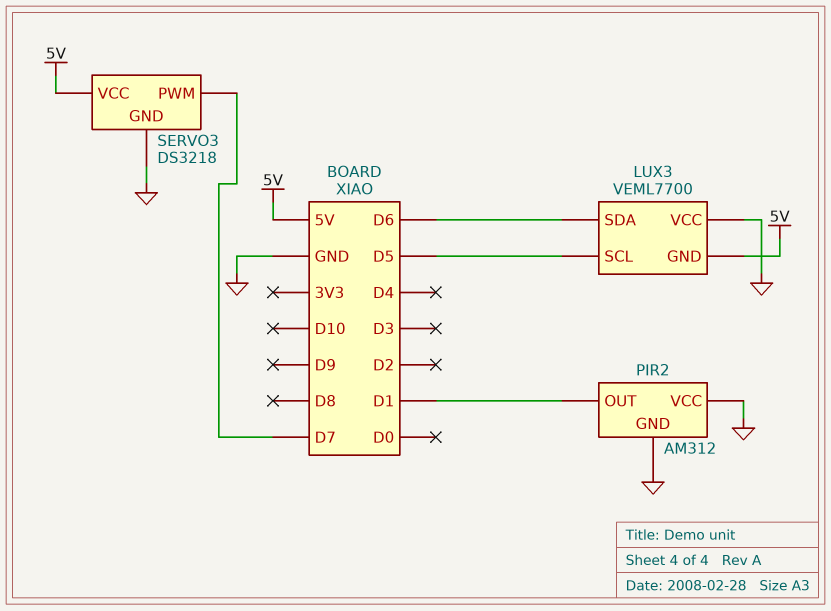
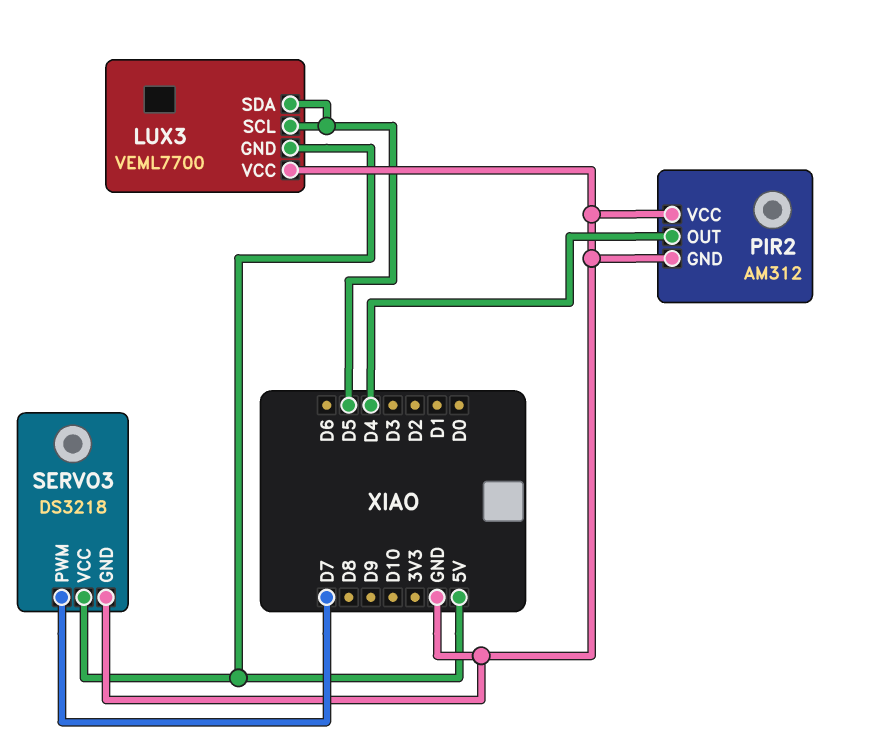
LUX3 pin SDA: D6 -> D5
PIR2 pin OUT: D1 -> D4

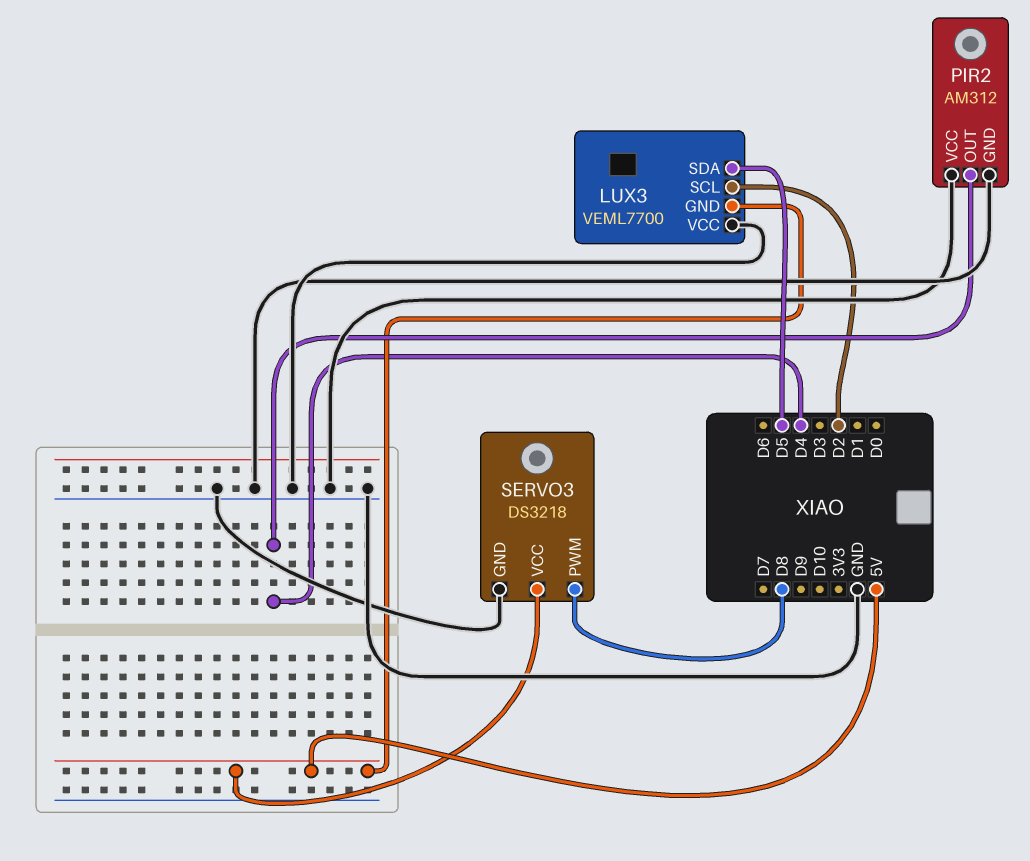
LUX3 pin SCL: D5 -> D2
SERVO3 pin PWM: D7 -> D8

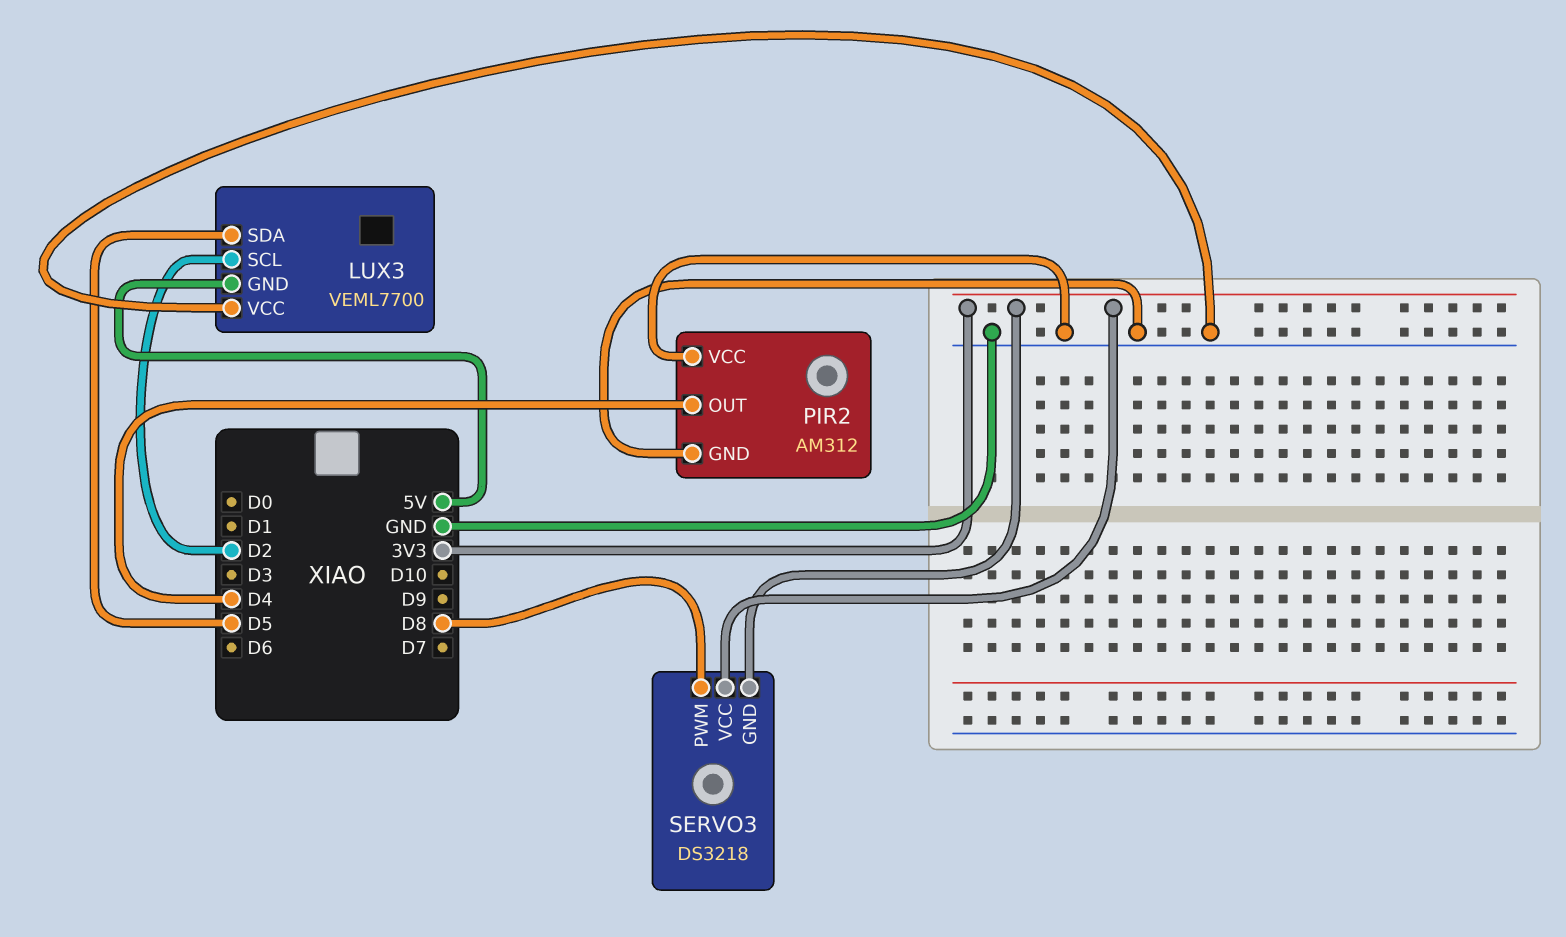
SERVO3 pin GND: GND -> 3V3
SERVO3 pin VCC: 5V -> 3V3

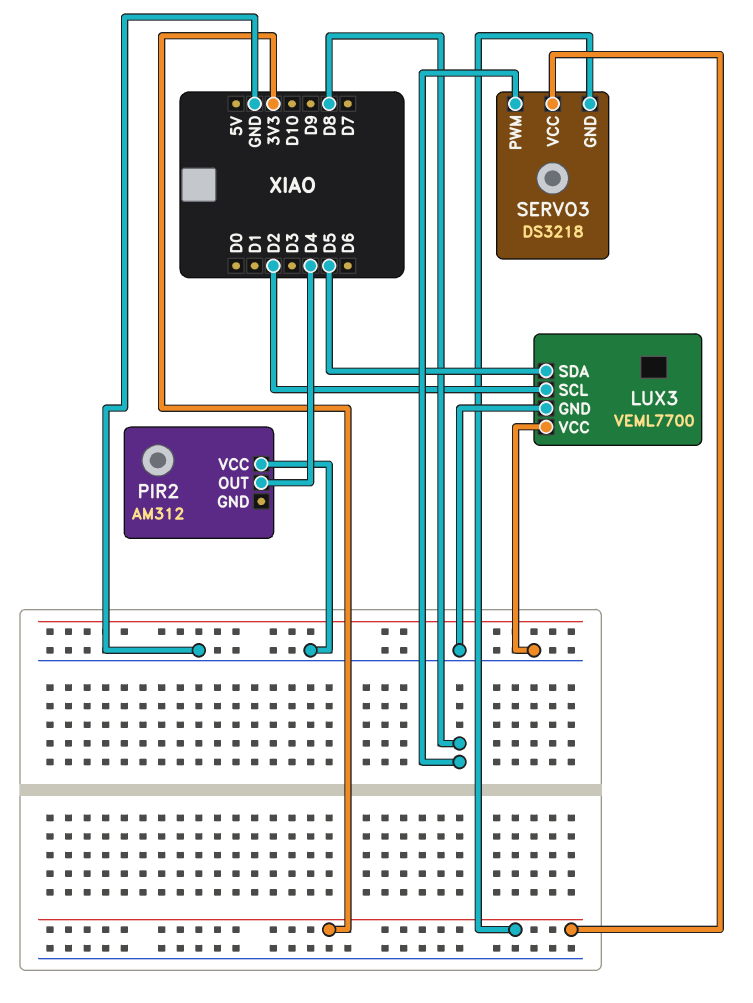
LUX3 pin GND: 5V -> GND
PIR2 pin GND: GND -> none

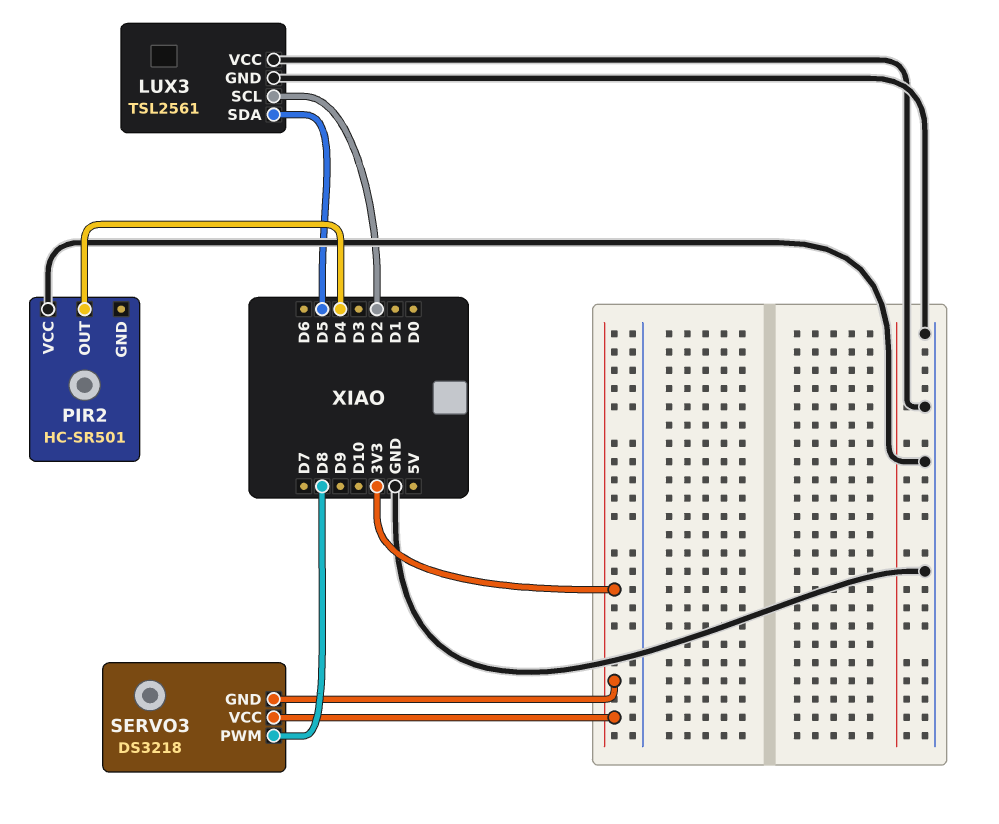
LUX3: VEML7700 -> TSL2561
PIR2: AM312 -> HC-SR501

